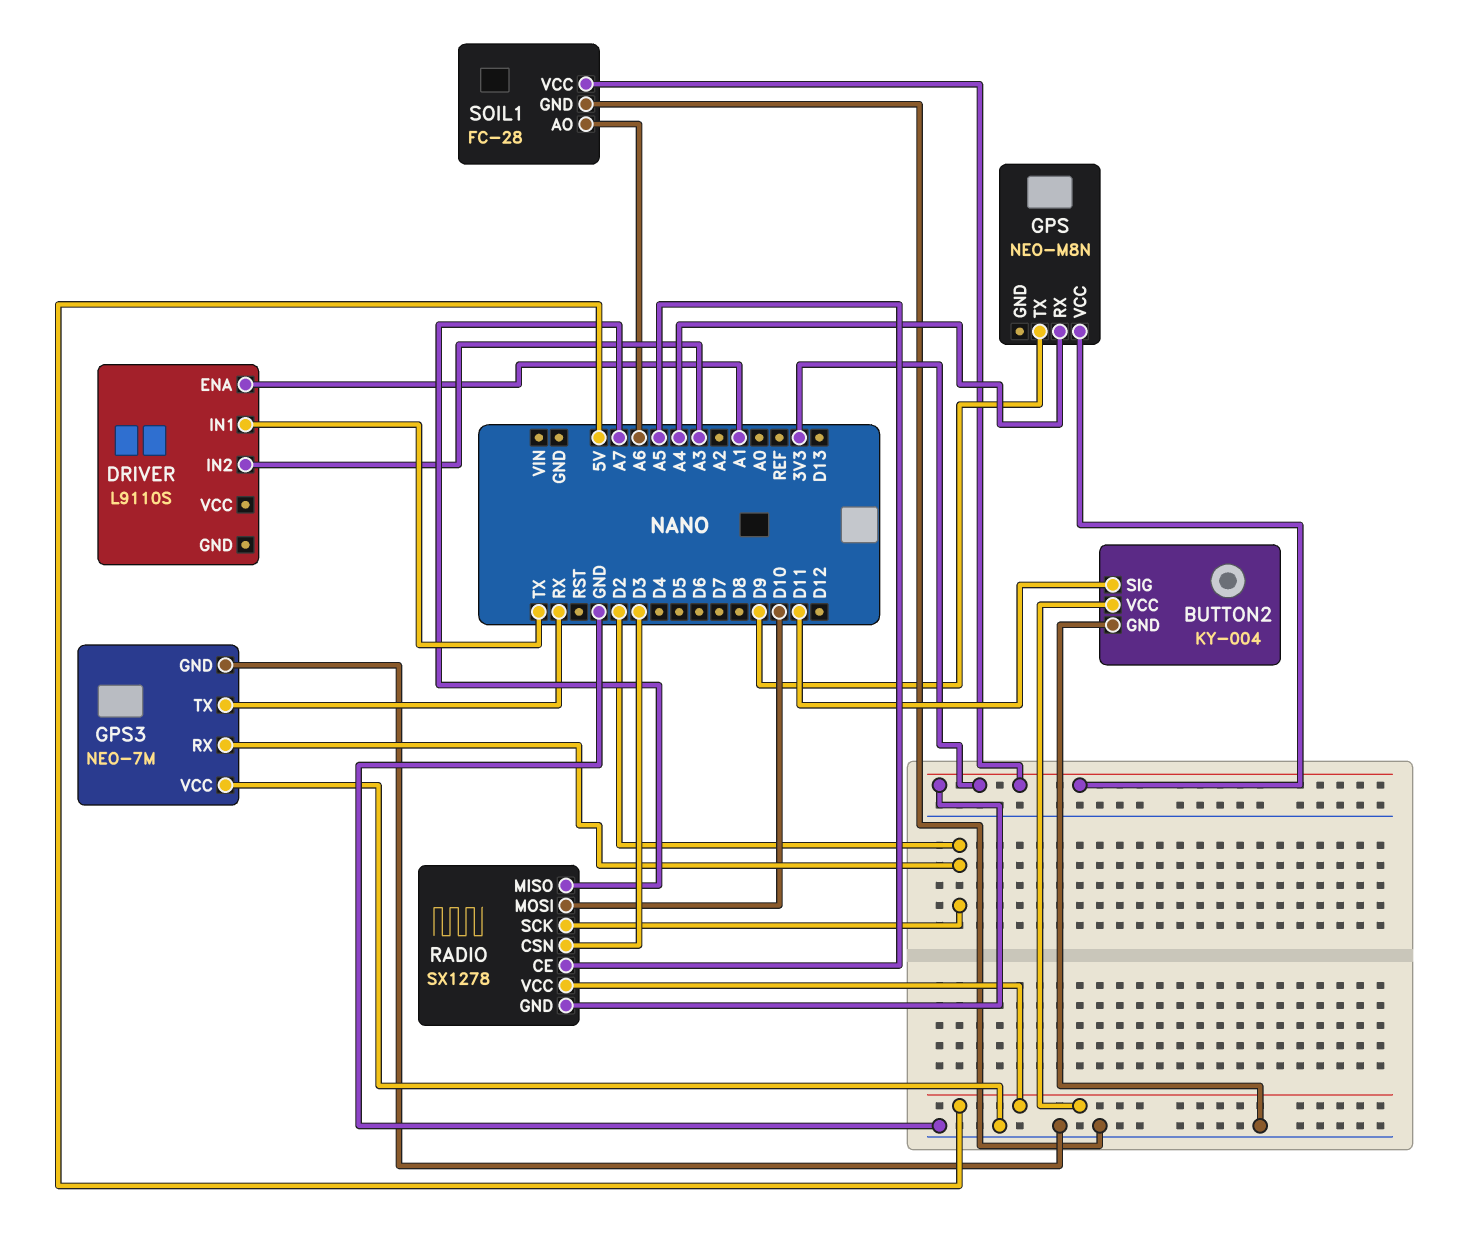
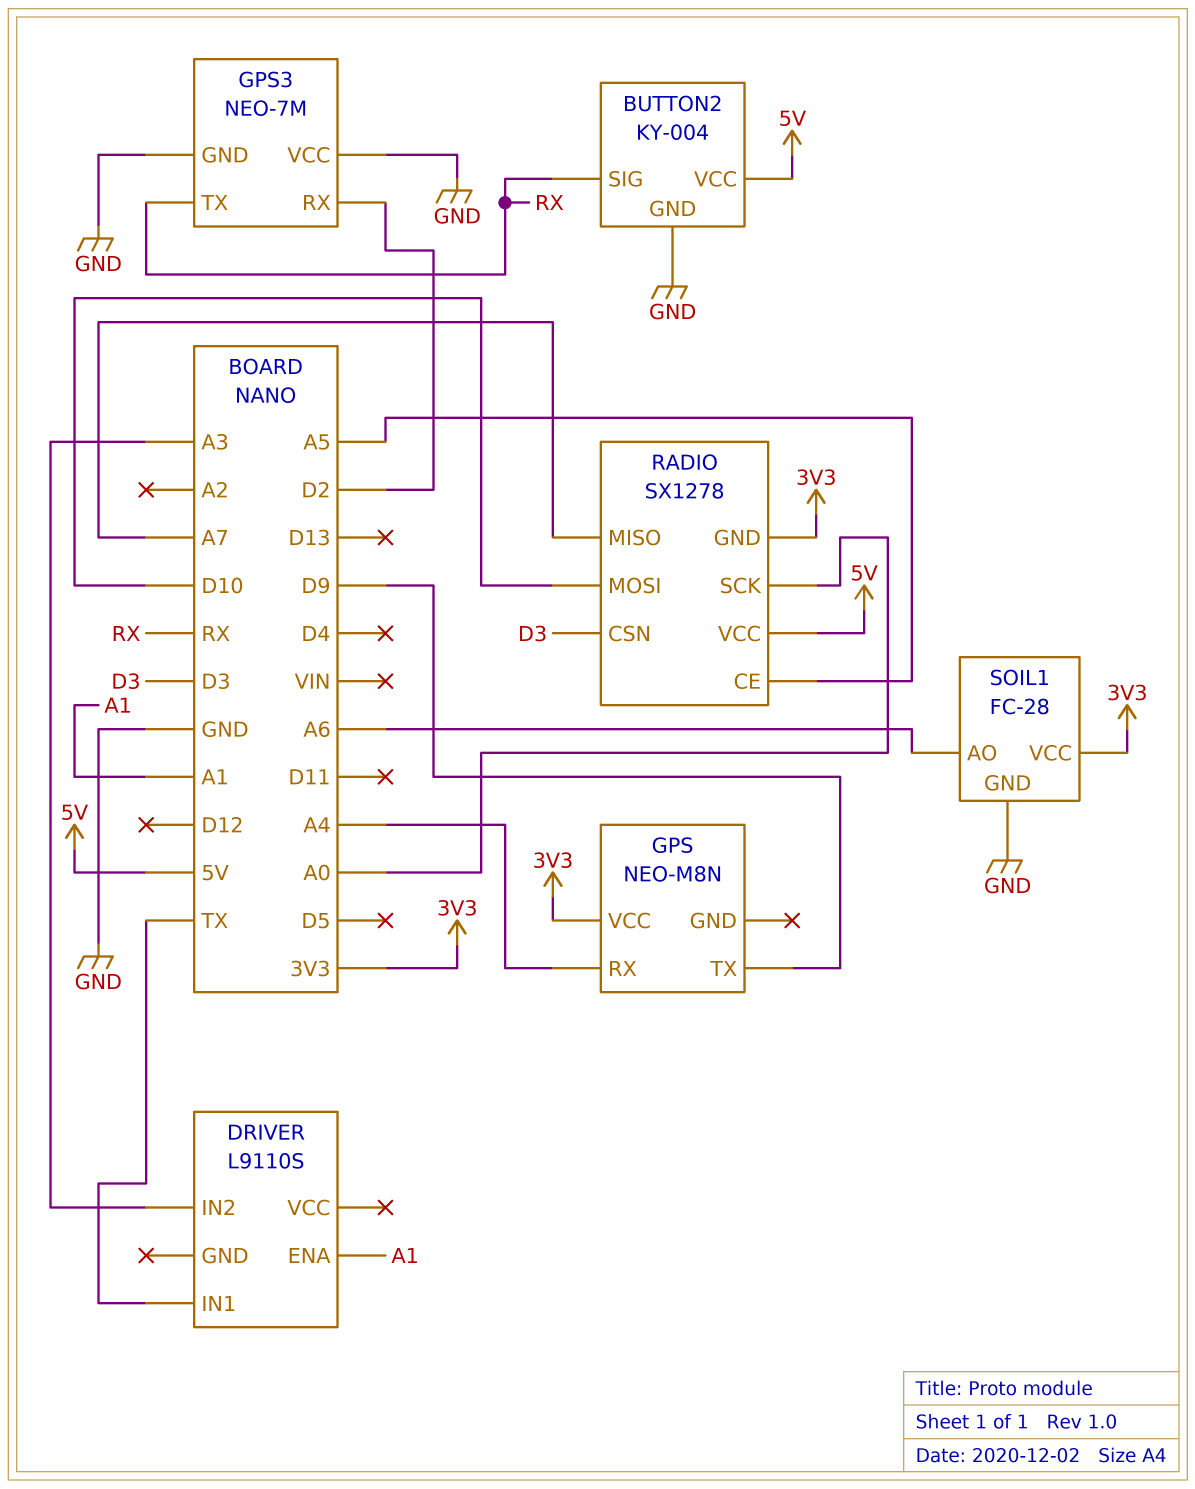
BUTTON2 pin SIG: D11 -> RX
RADIO pin SCK: D2 -> A0

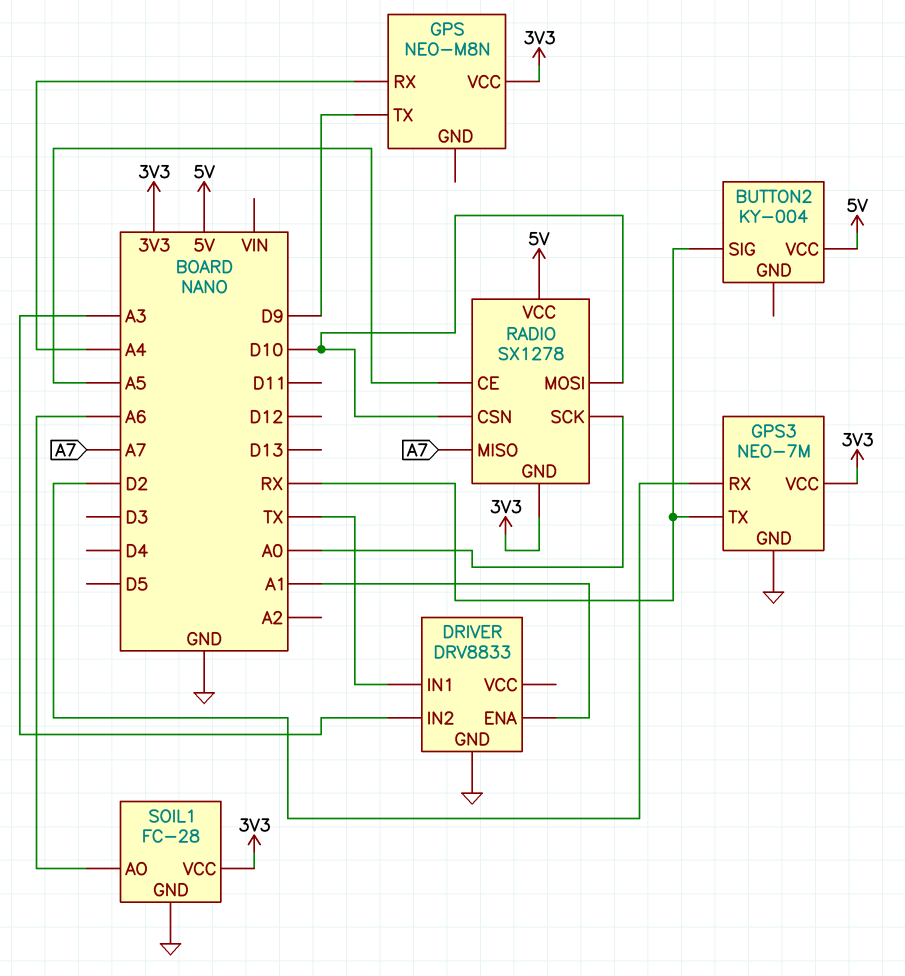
BUTTON2 pin GND: GND -> none
DRIVER: L9110S -> DRV8833
DRIVER pin GND: none -> GND
GPS3 pin VCC: GND -> 3V3
RADIO pin CSN: D3 -> D10

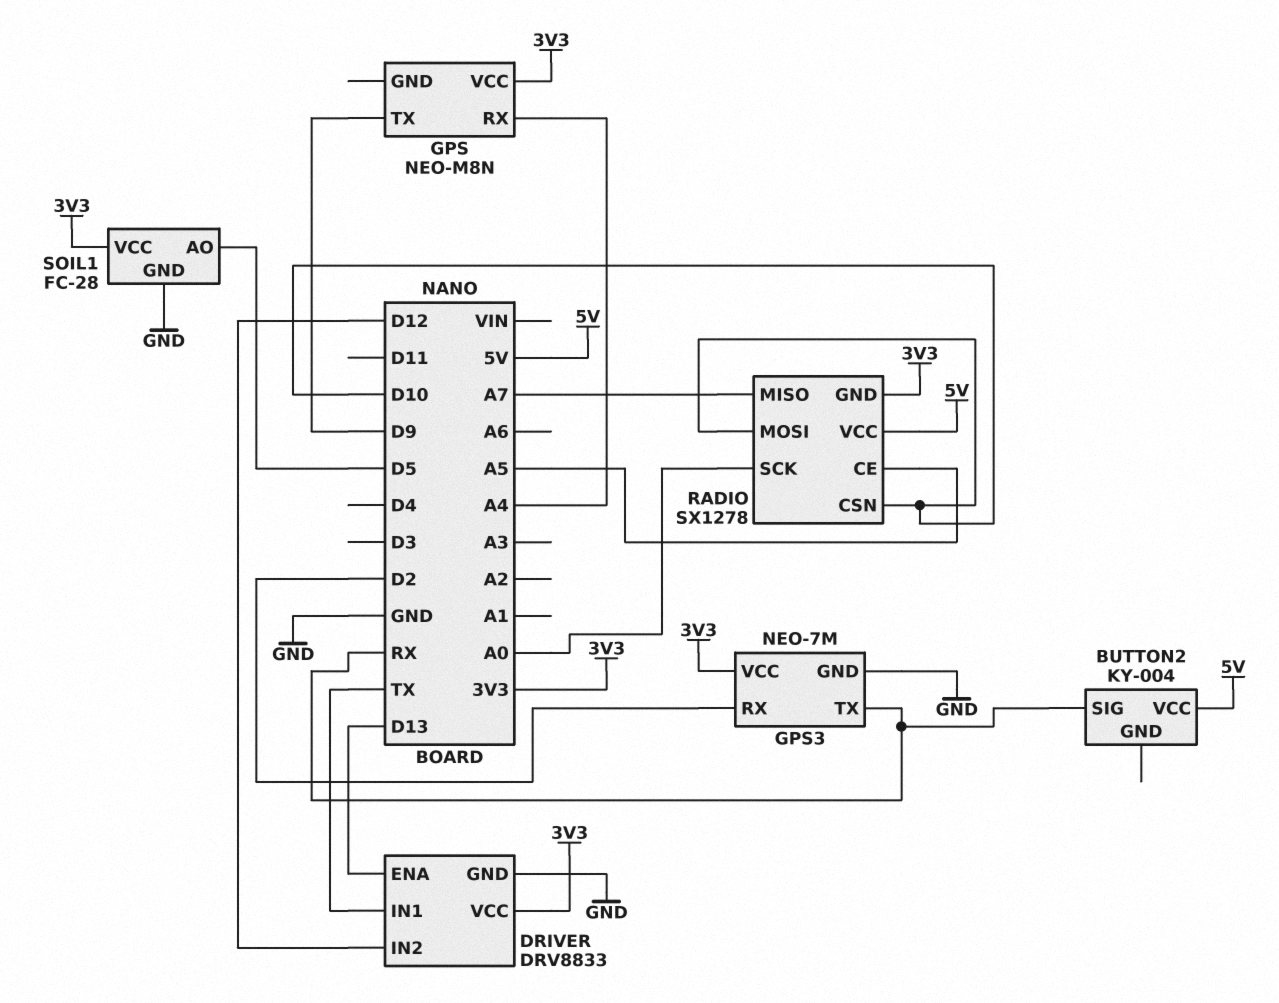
DRIVER pin ENA: A1 -> D13
DRIVER pin IN2: A3 -> D12
DRIVER pin VCC: none -> 3V3
SOIL1 pin AO: A6 -> D5

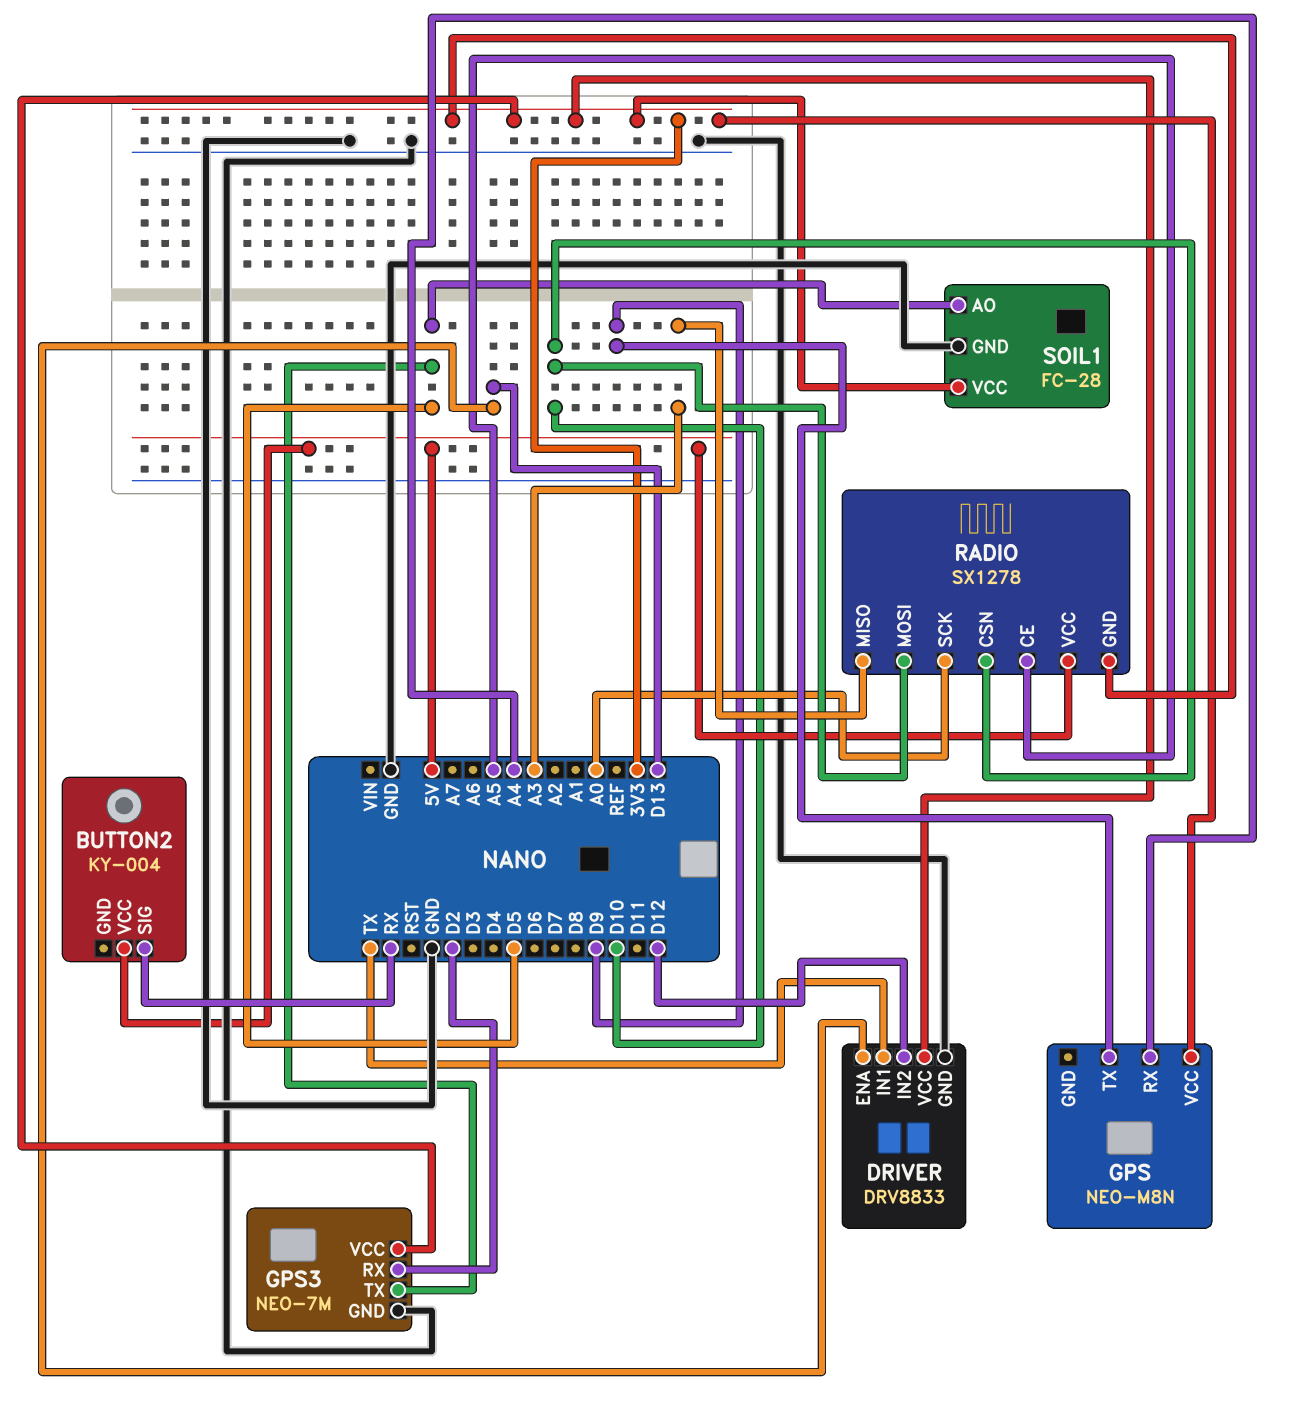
GPS3 pin TX: RX -> D5
RADIO pin MISO: A7 -> A3

